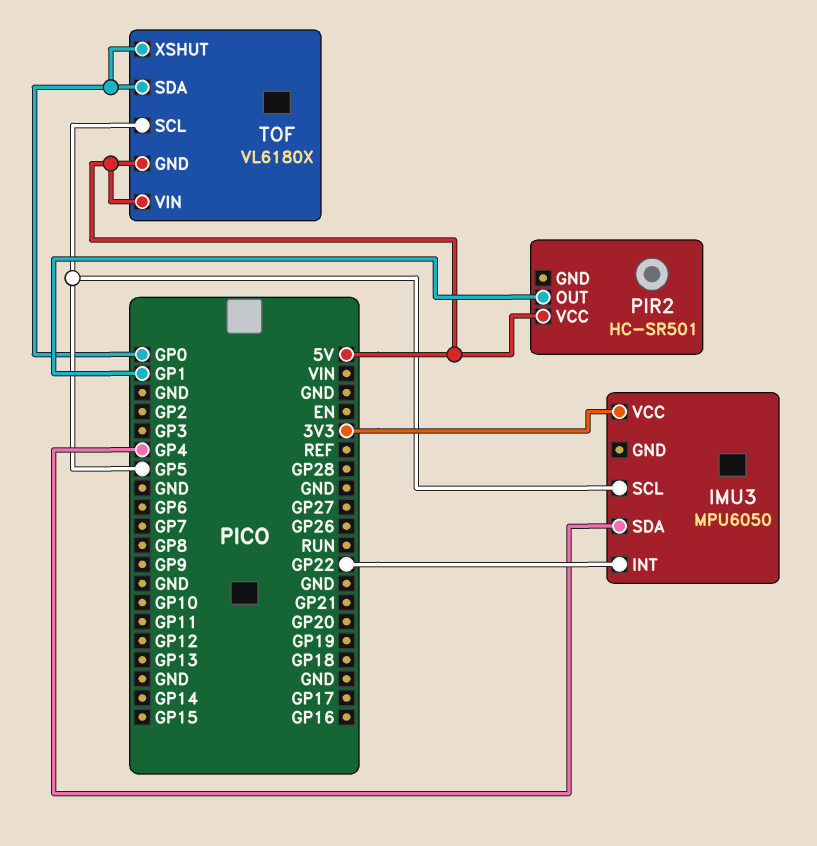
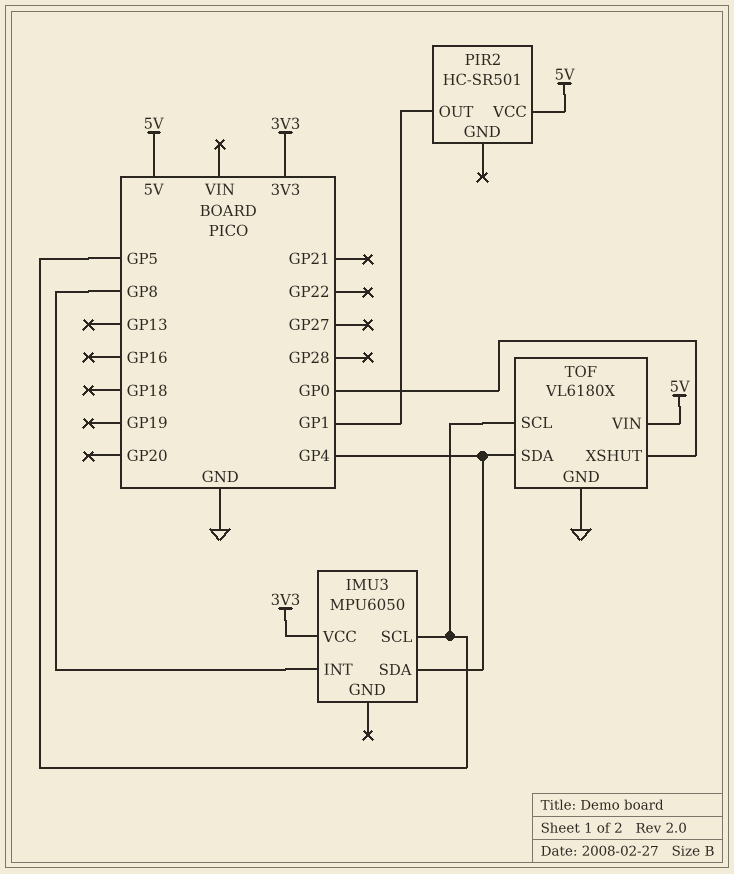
IMU3 pin INT: GP22 -> GP8
TOF pin GND: 5V -> GND
TOF pin SDA: GP0 -> GP4

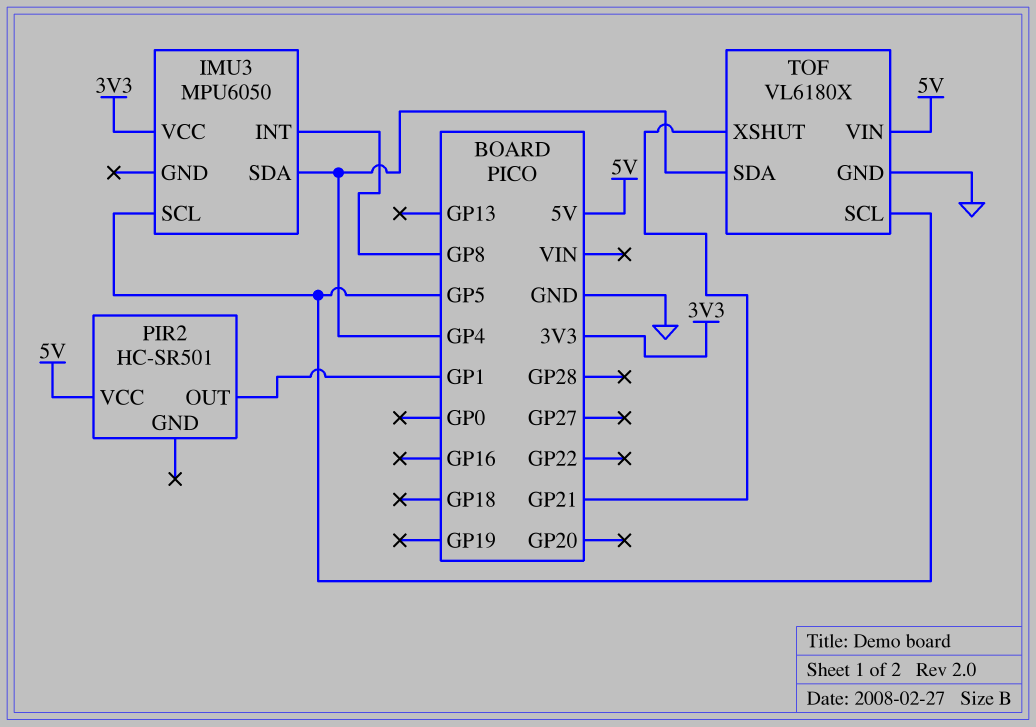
TOF pin XSHUT: GP0 -> GP21

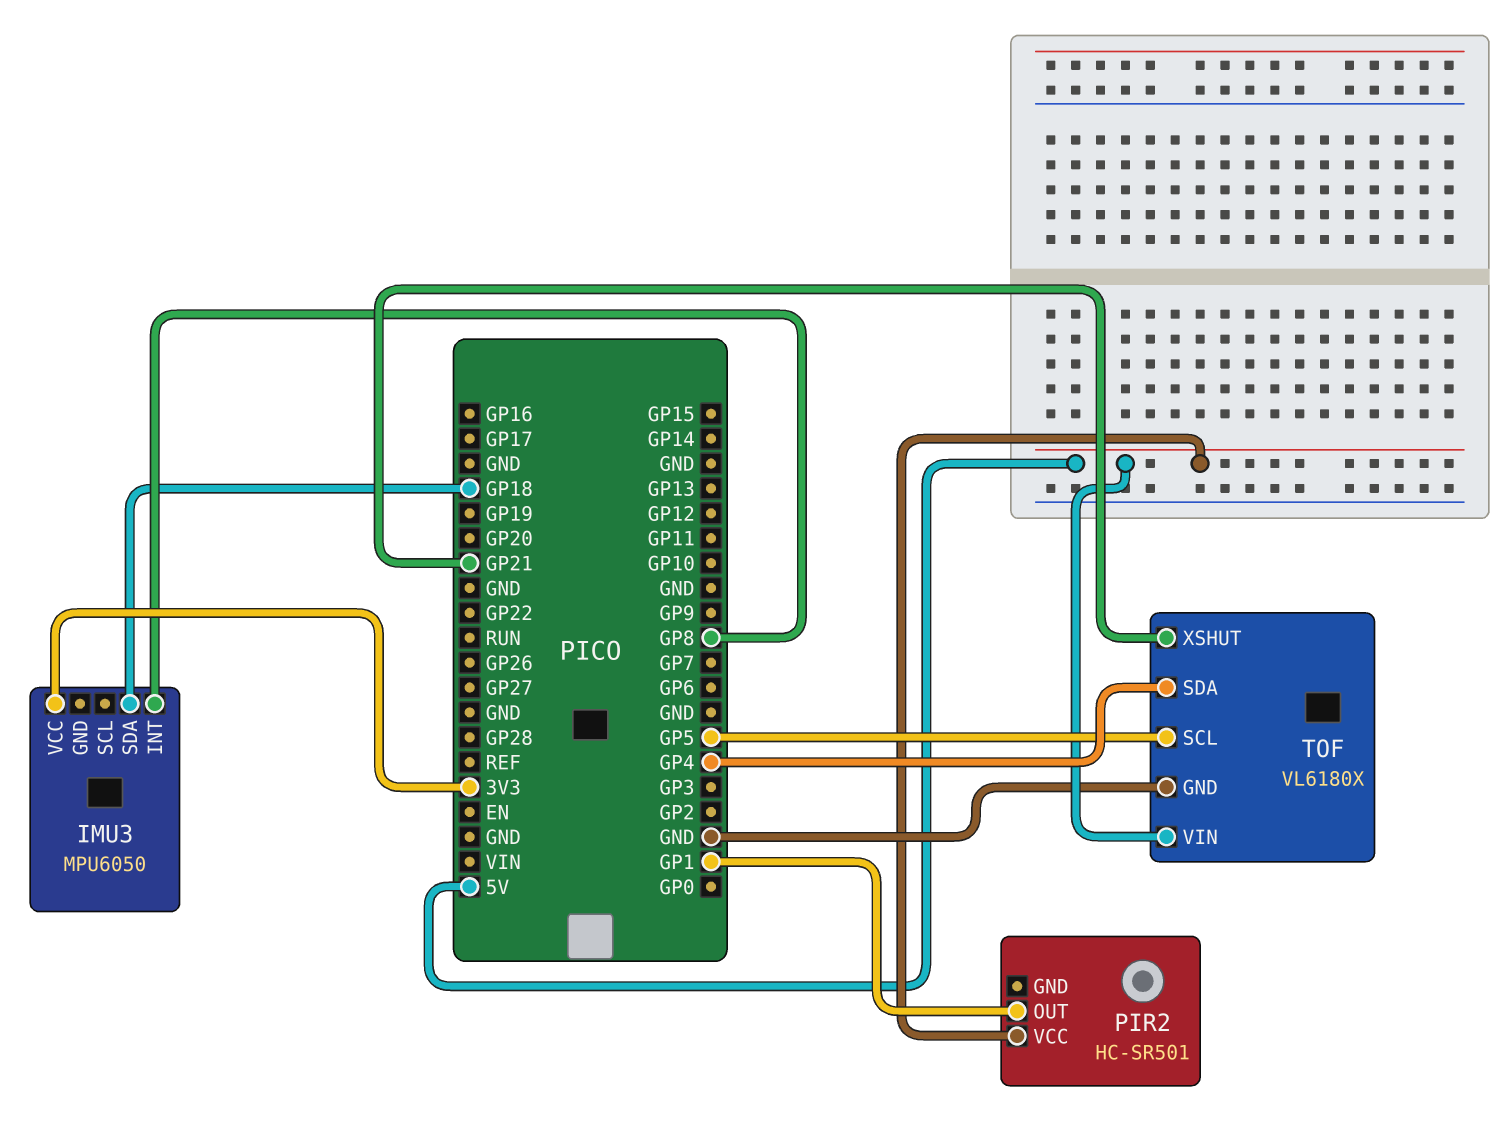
IMU3 pin SCL: GP5 -> none
IMU3 pin SDA: GP4 -> GP18

